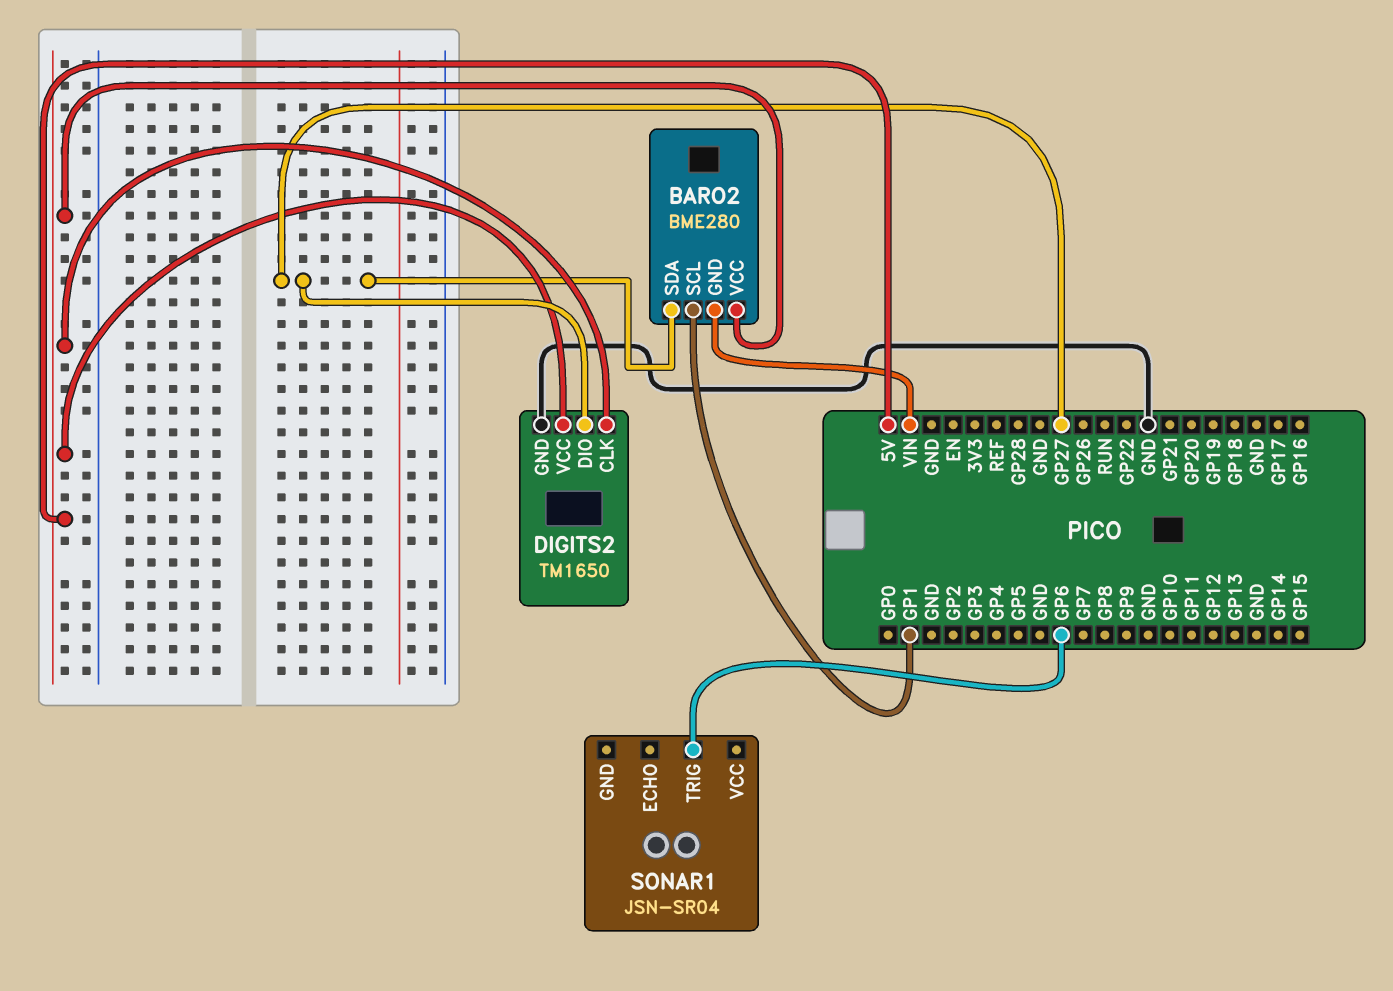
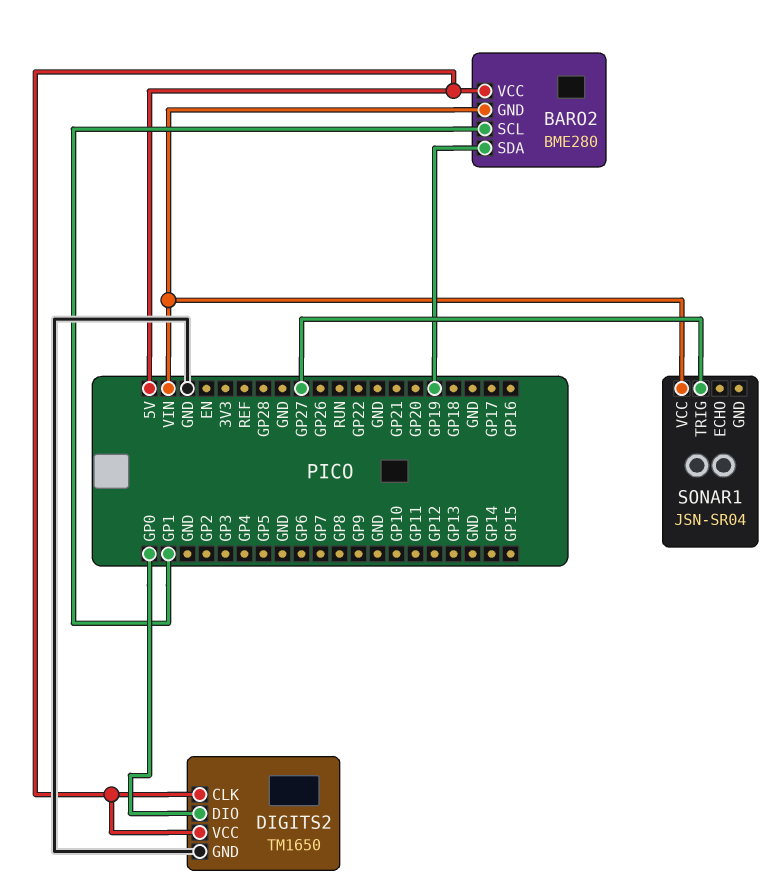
BARO2 pin SDA: GP27 -> GP19
DIGITS2 pin DIO: GP27 -> GP0
SONAR1 pin TRIG: GP6 -> GP27
SONAR1 pin VCC: none -> VIN

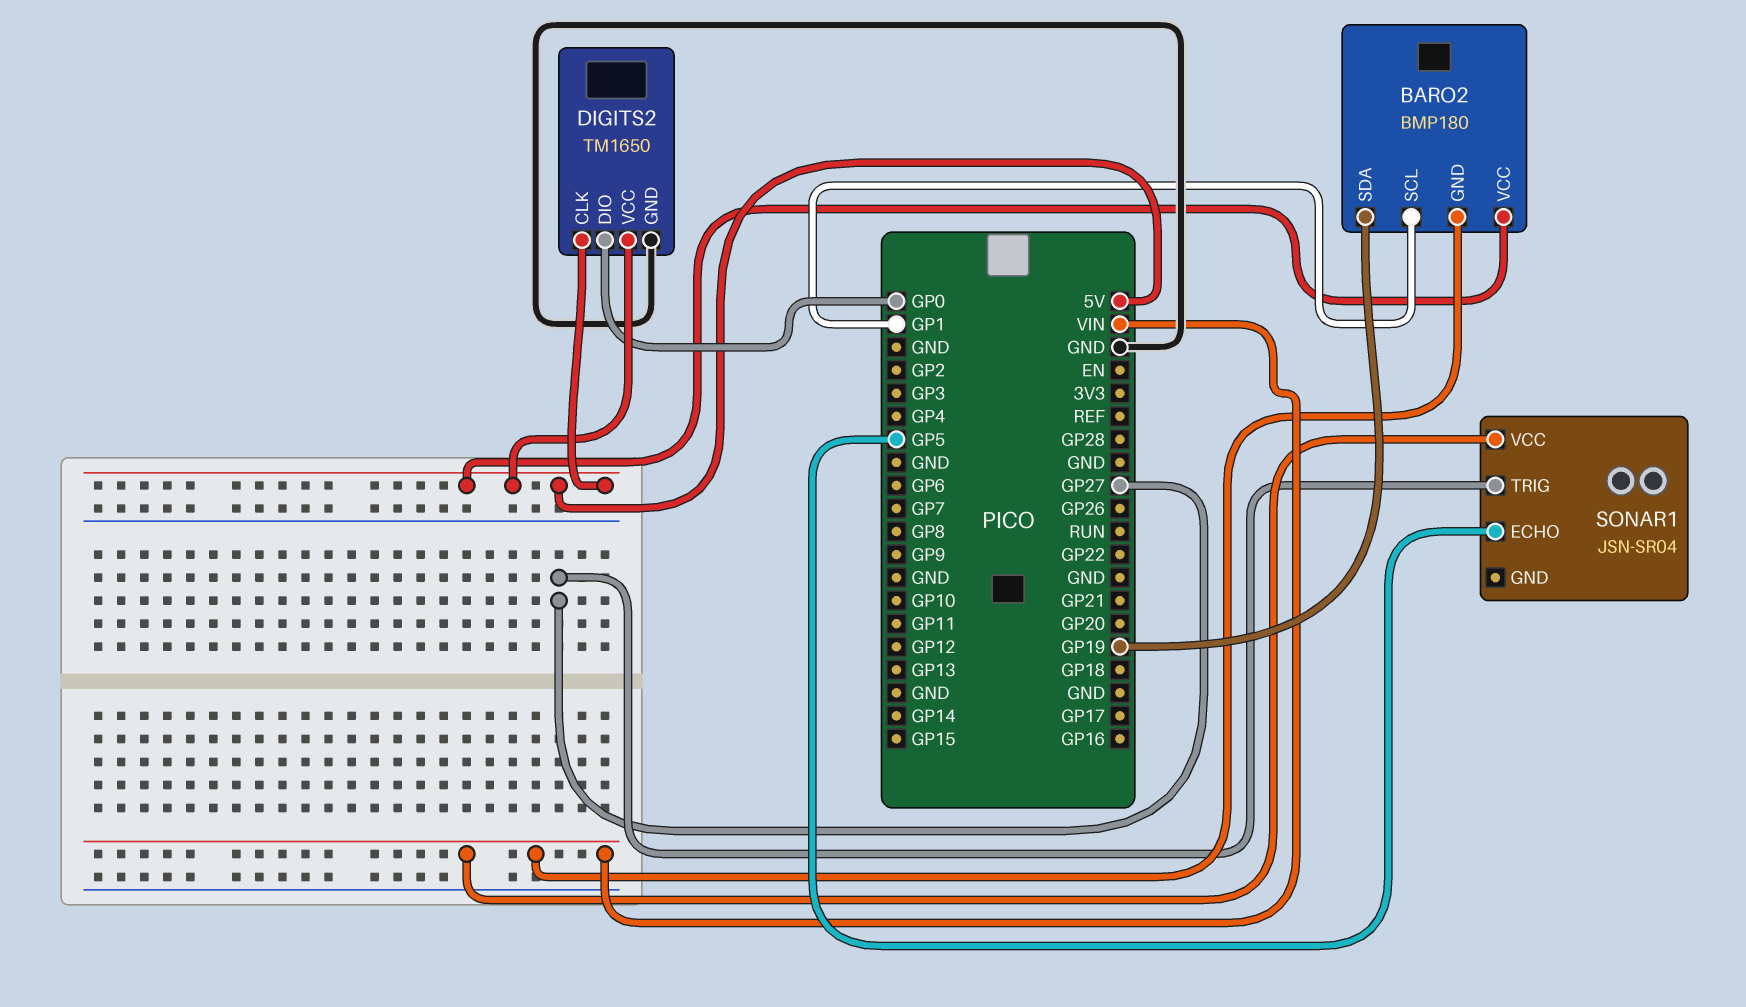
BARO2: BME280 -> BMP180
SONAR1 pin ECHO: none -> GP5

